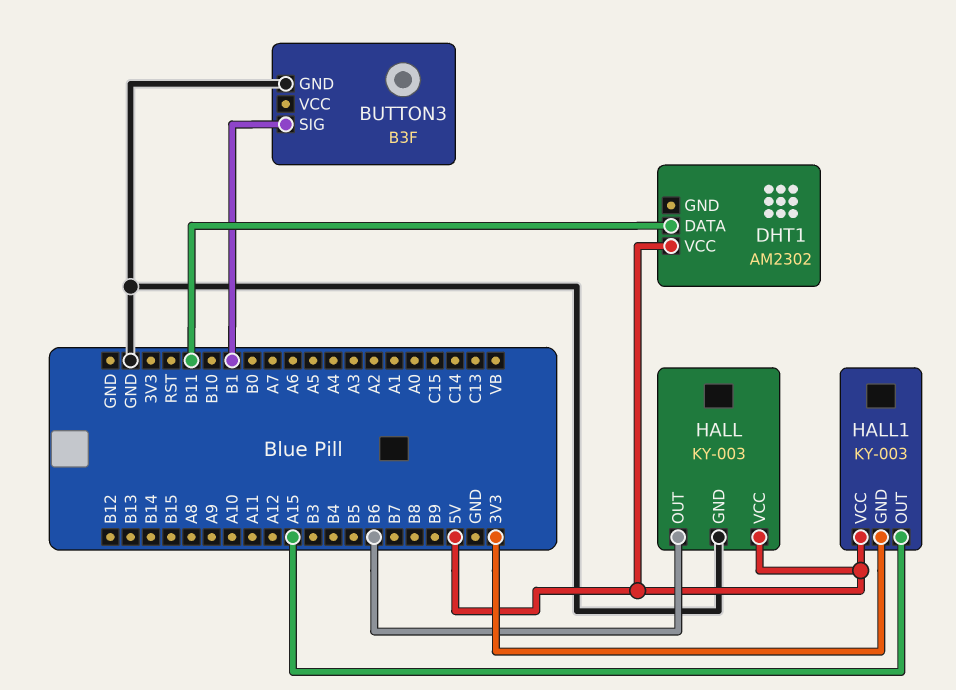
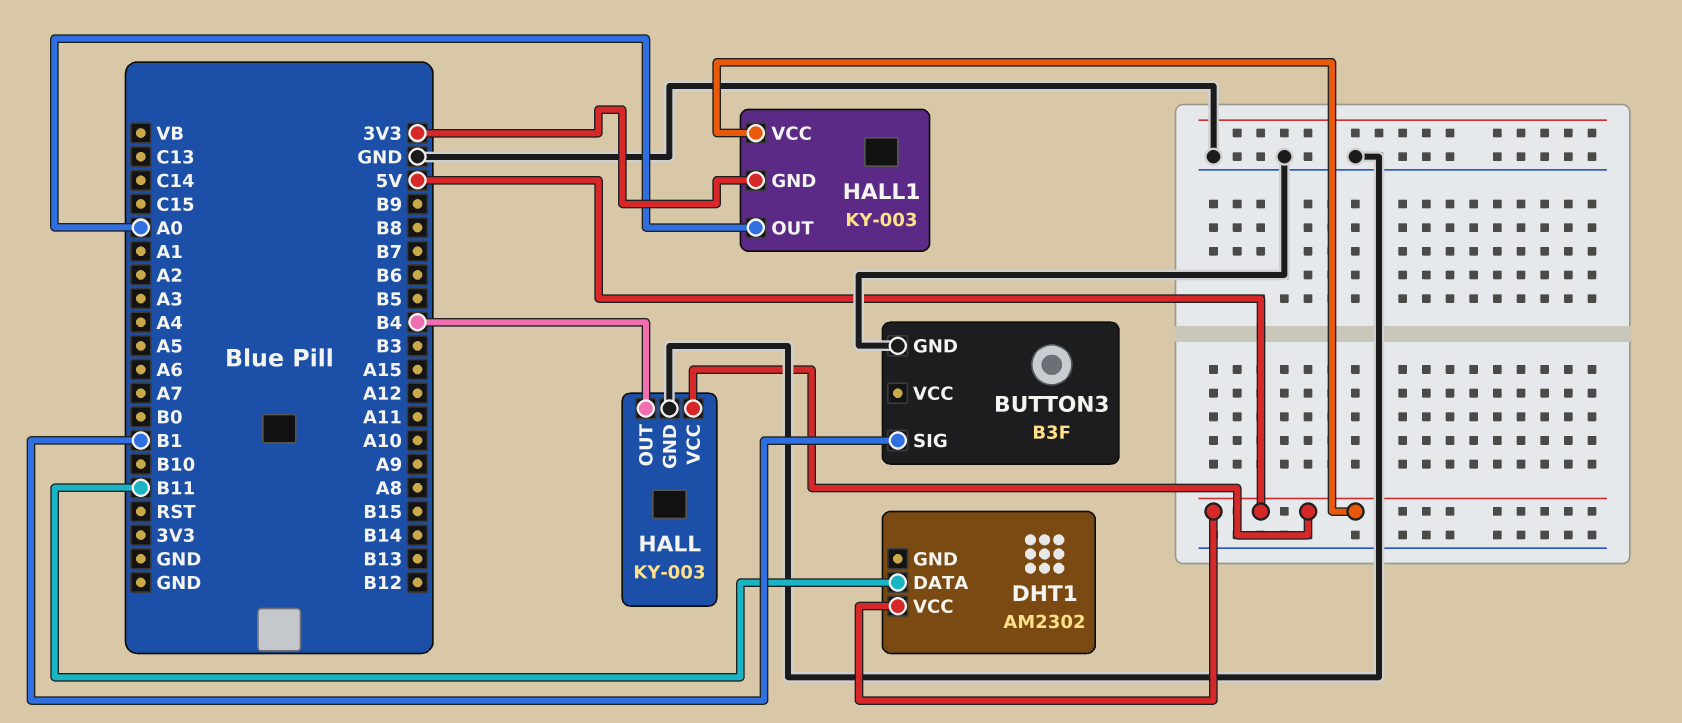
HALL pin OUT: B6 -> B4
HALL1 pin OUT: A15 -> A0

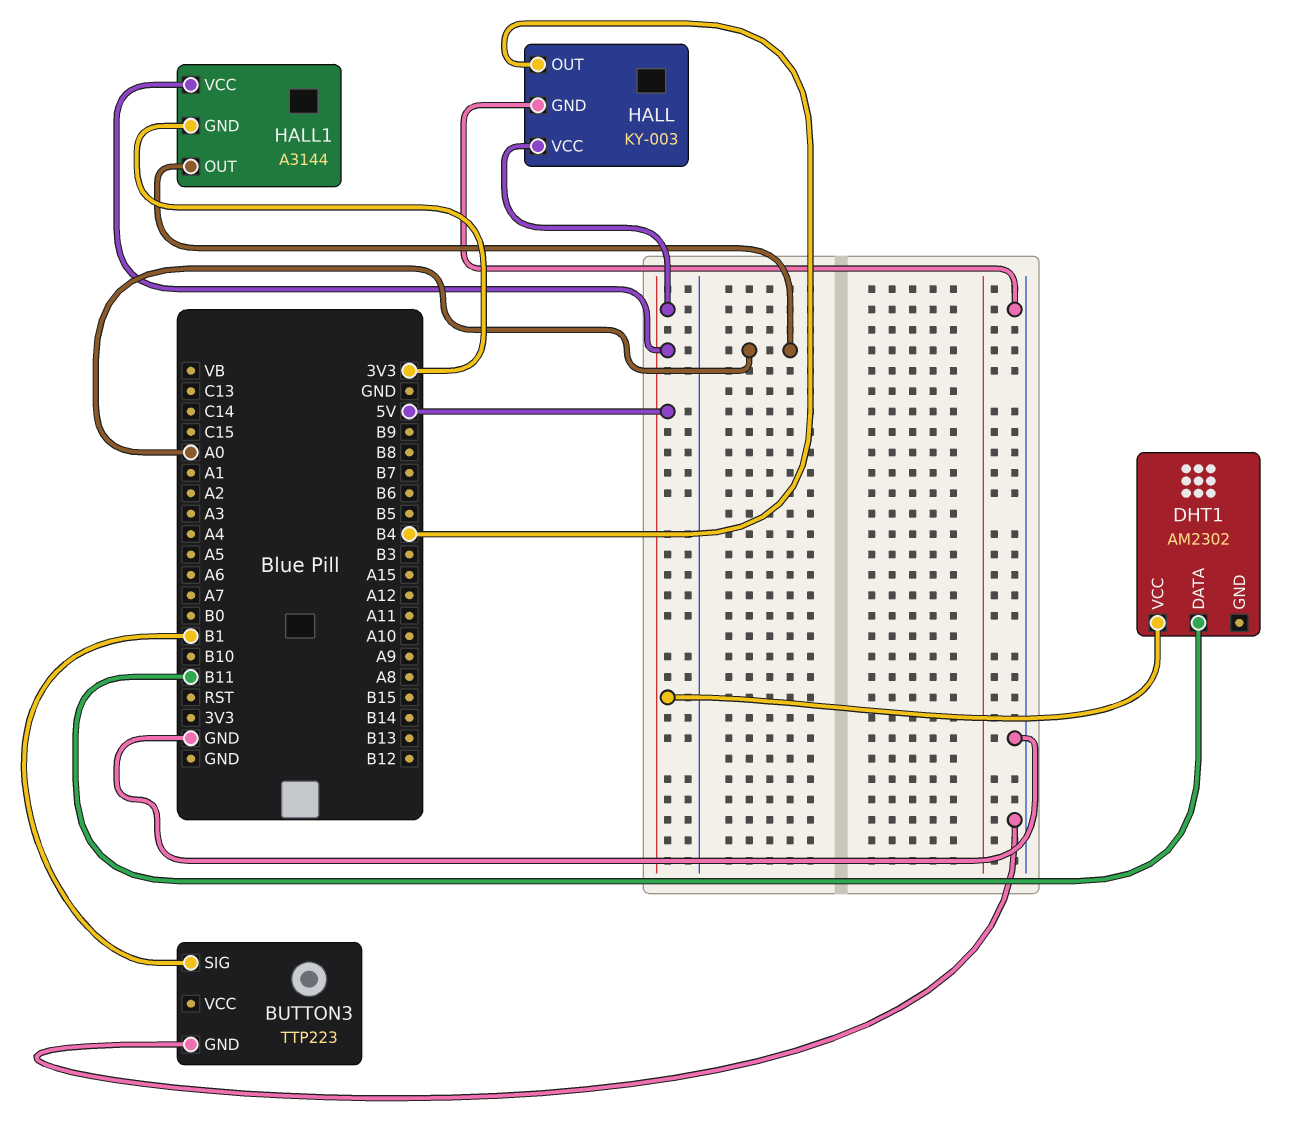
BUTTON3: B3F -> TTP223
HALL1: KY-003 -> A3144

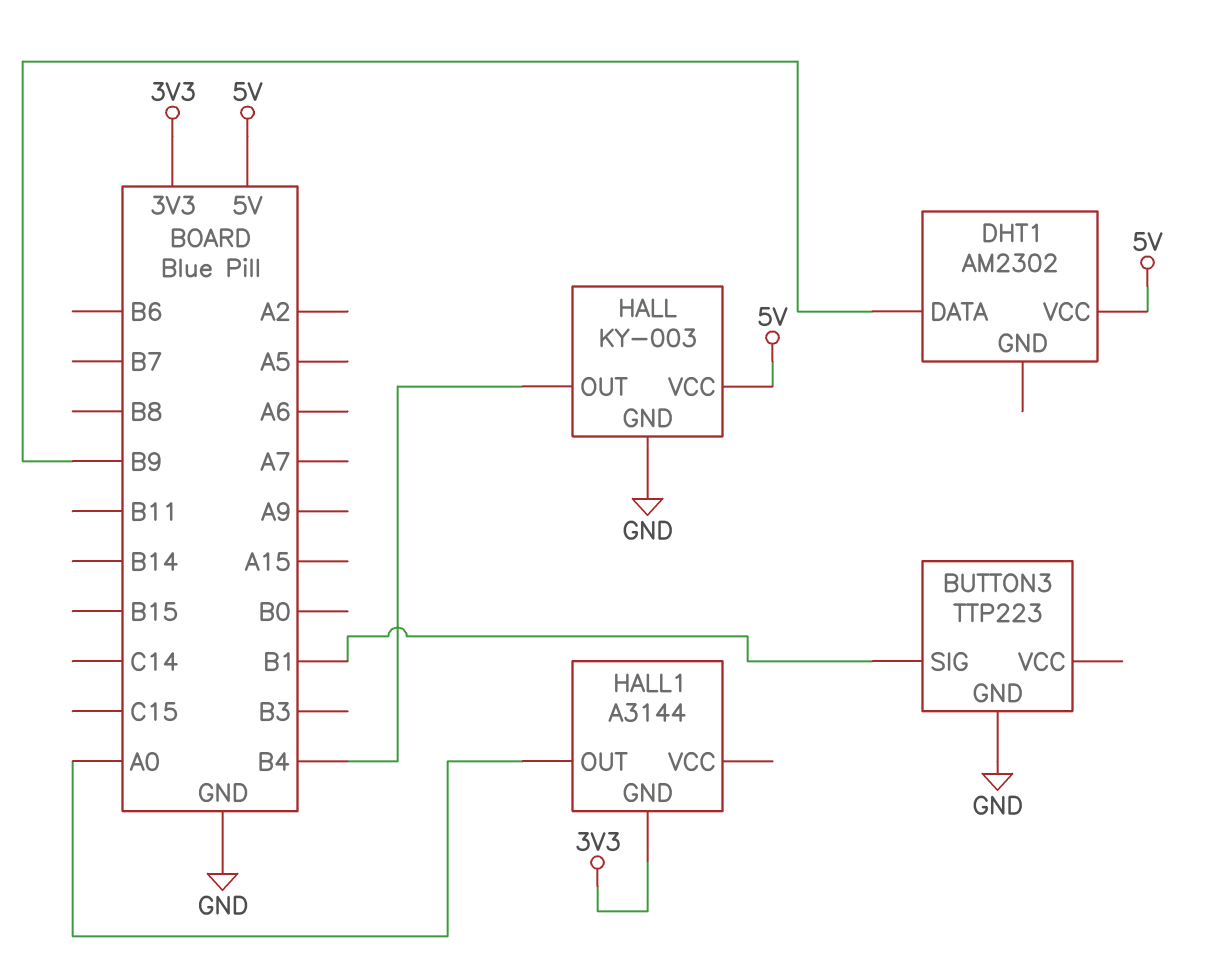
DHT1 pin DATA: B11 -> B9
HALL1 pin VCC: 5V -> none

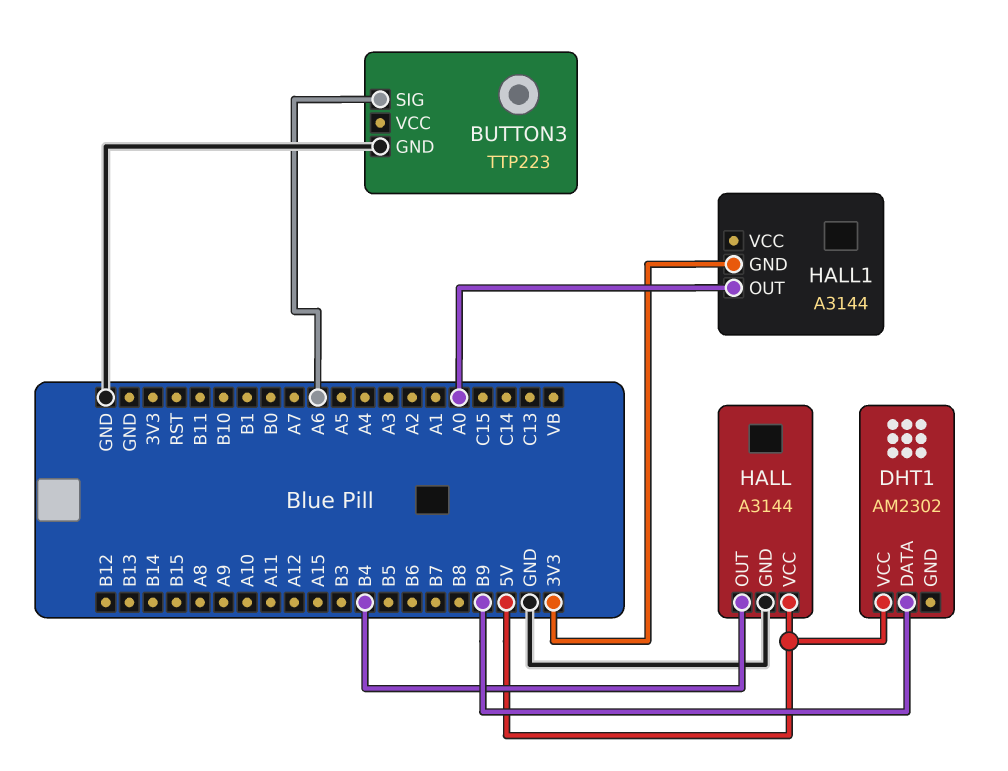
BUTTON3 pin SIG: B1 -> A6
HALL: KY-003 -> A3144

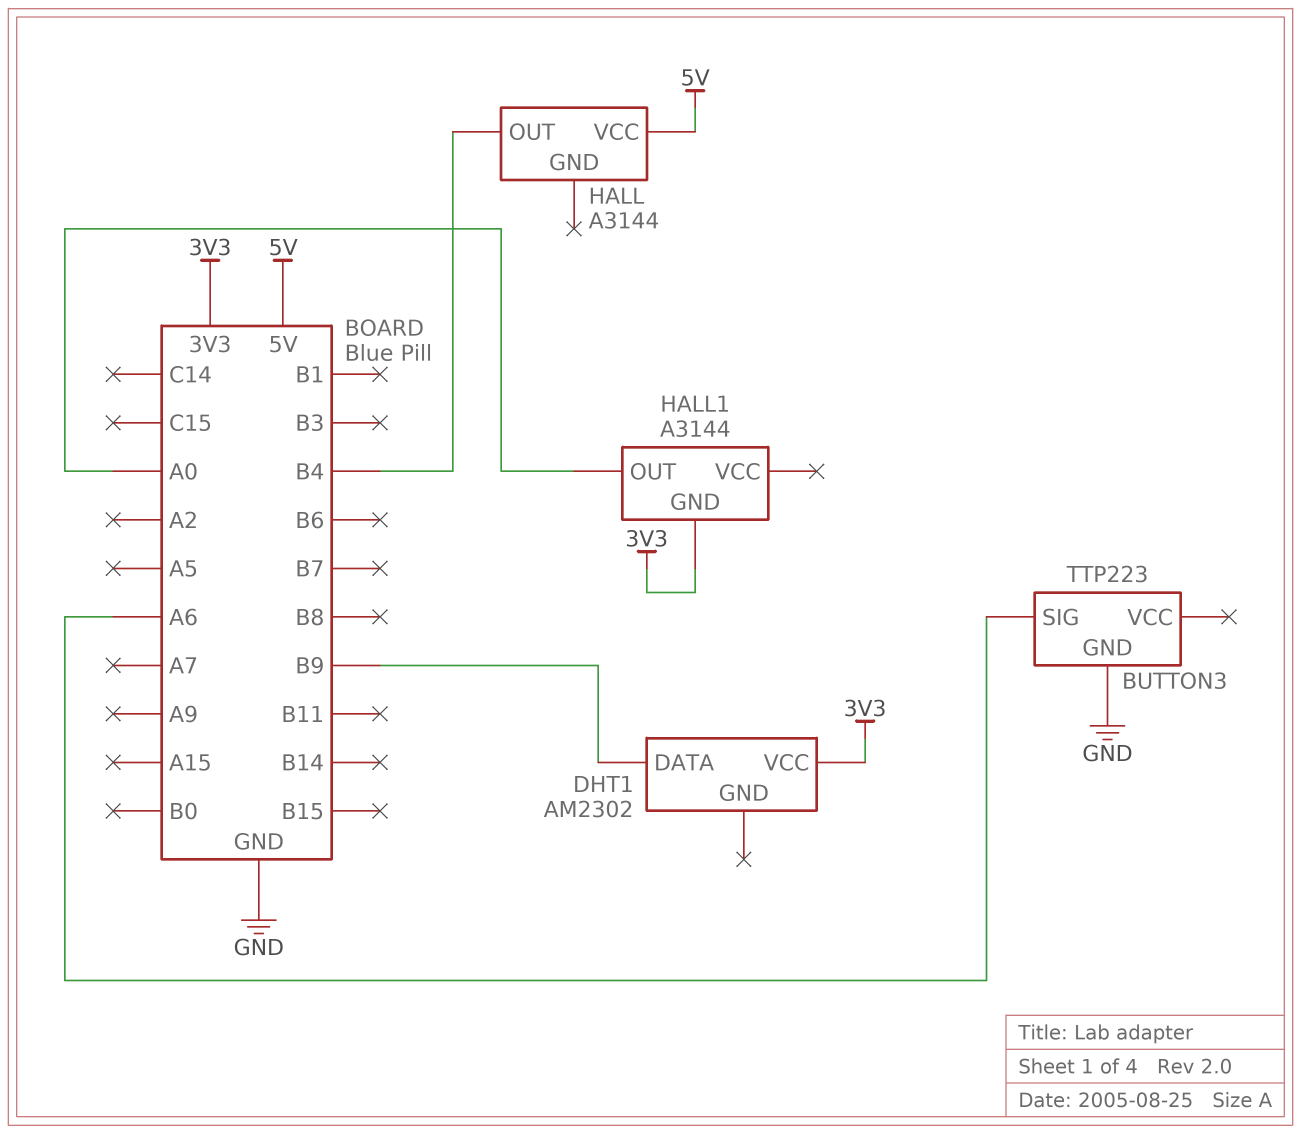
DHT1 pin VCC: 5V -> 3V3
HALL pin GND: GND -> none

